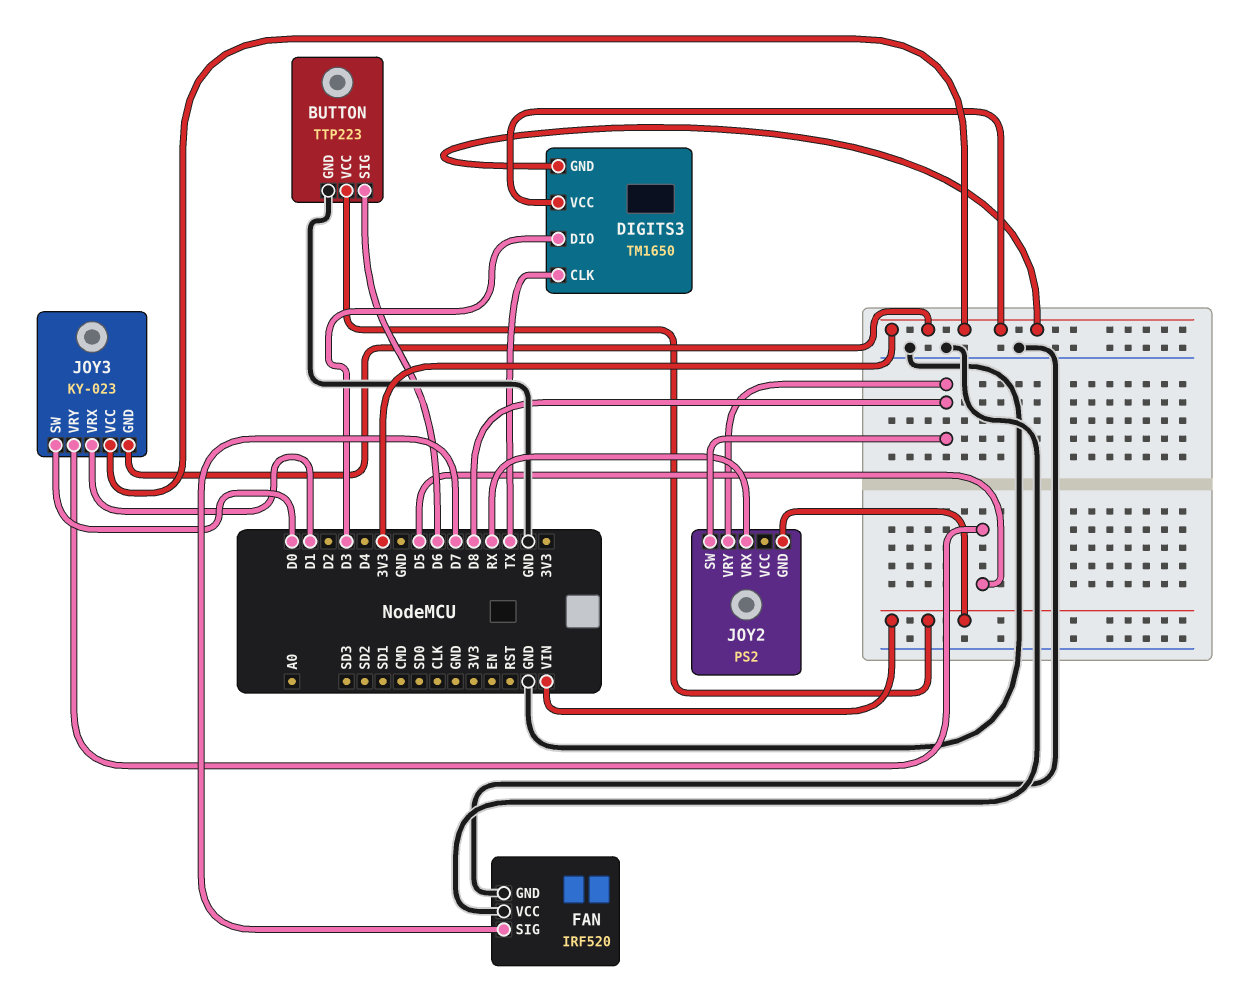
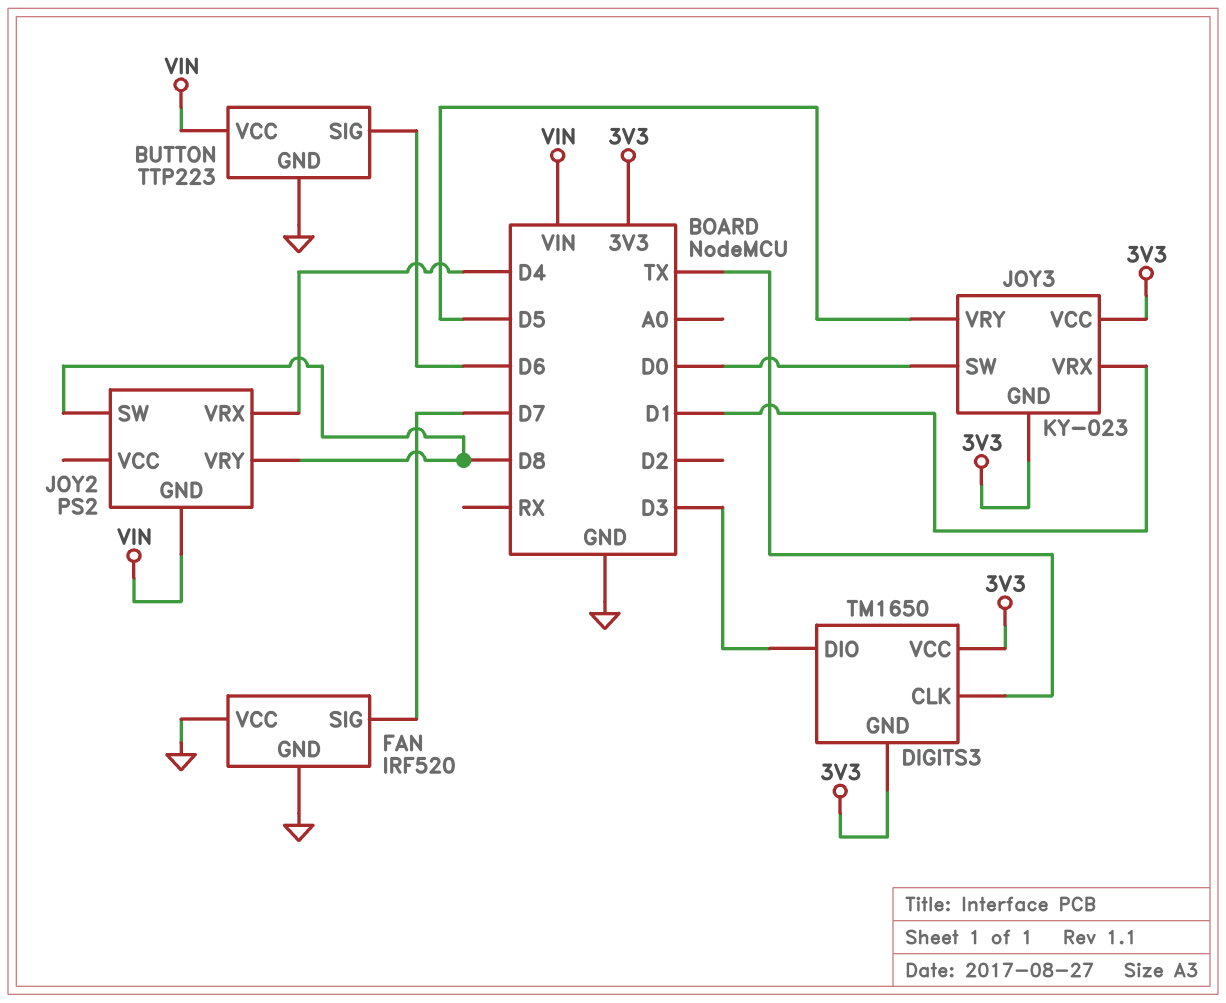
JOY2 pin VRX: RX -> D4

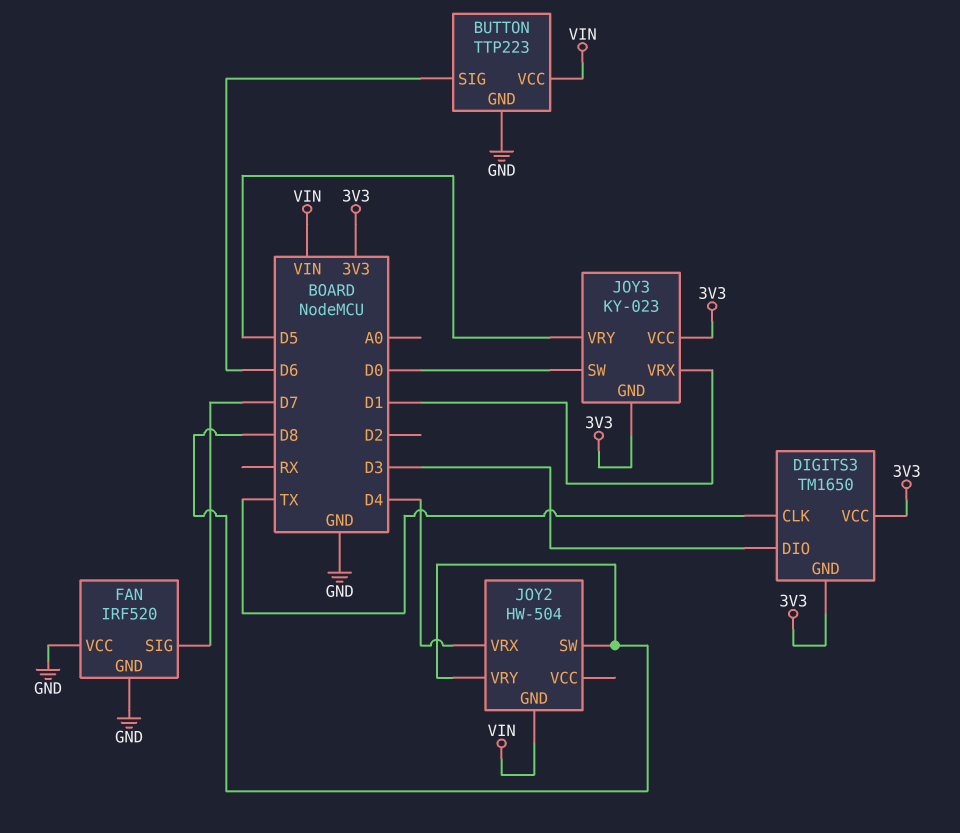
JOY2: PS2 -> HW-504

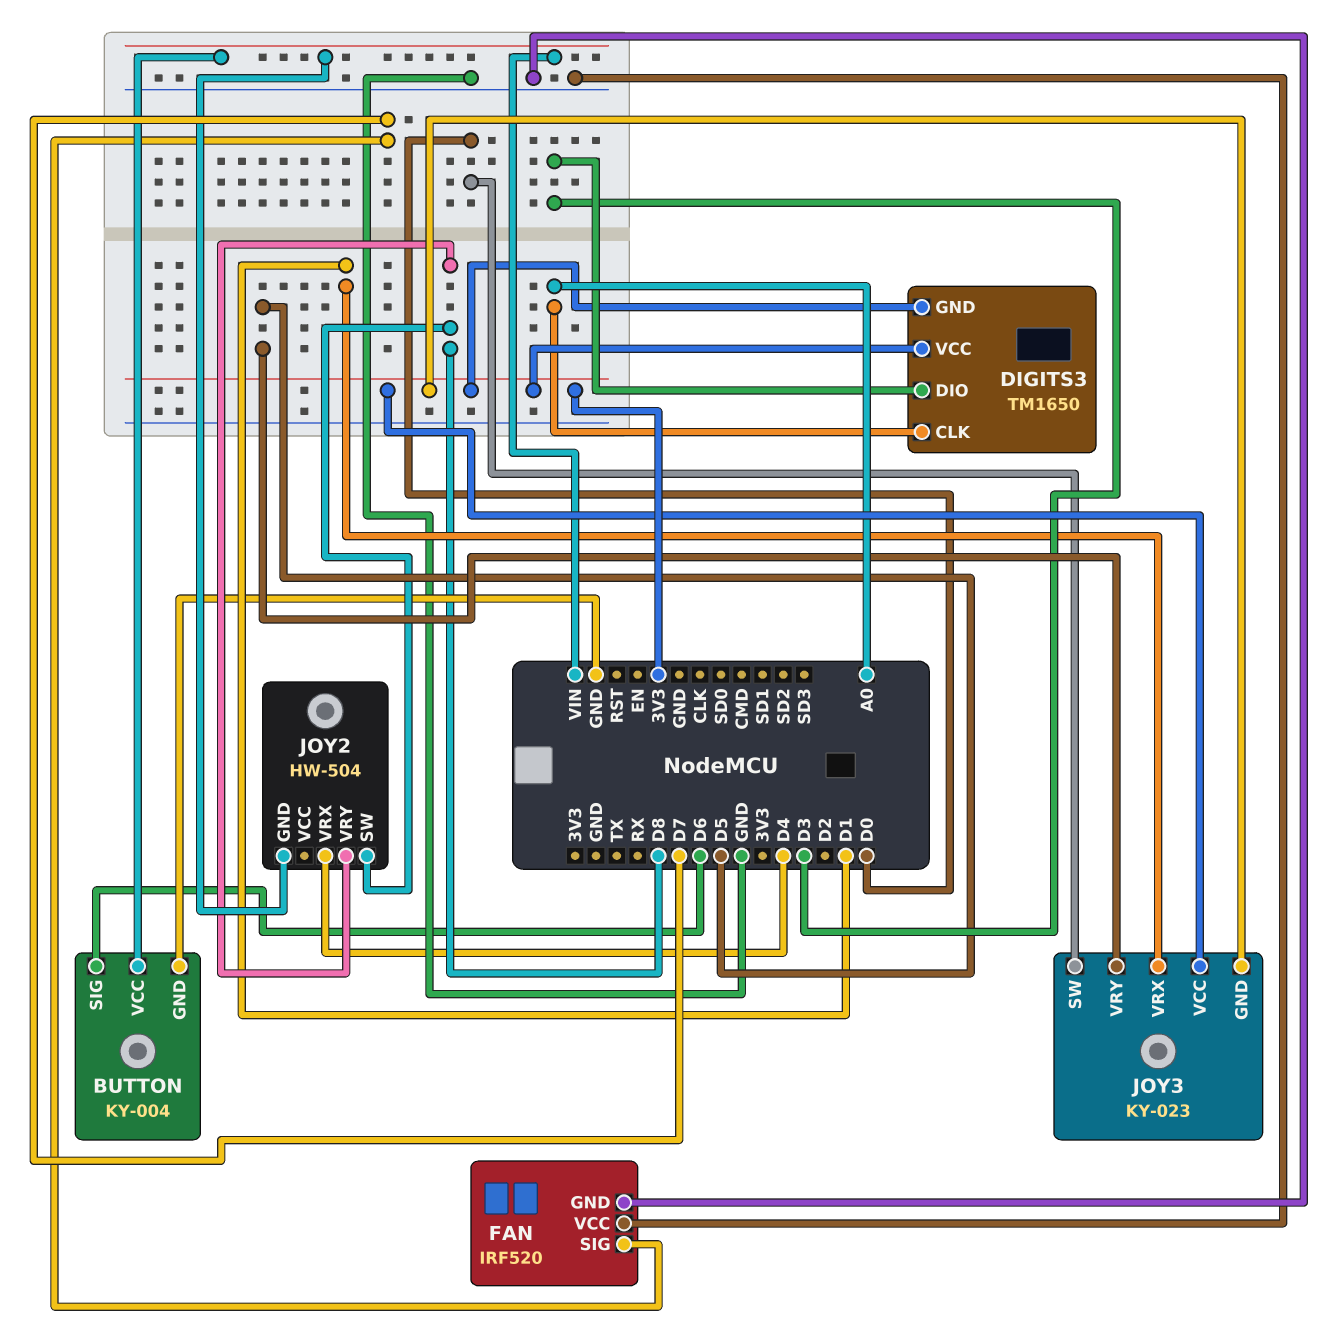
BUTTON: TTP223 -> KY-004
DIGITS3 pin CLK: TX -> A0

